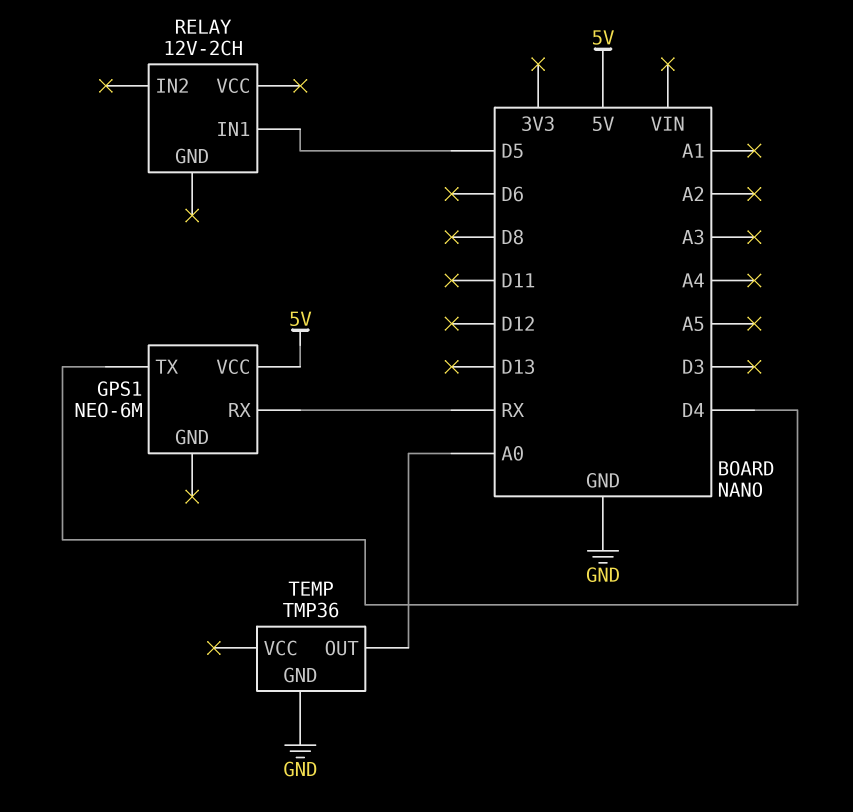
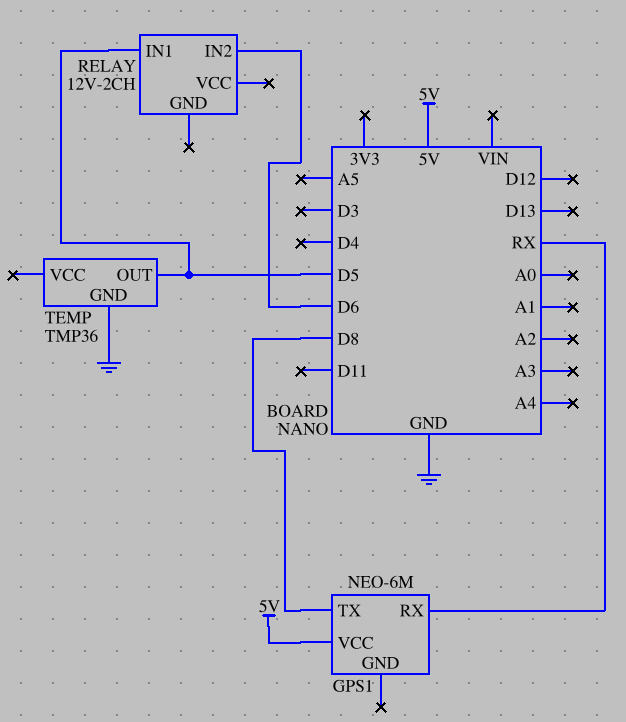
GPS1 pin TX: D4 -> D8
RELAY pin IN2: none -> D6
TEMP pin OUT: A0 -> D5

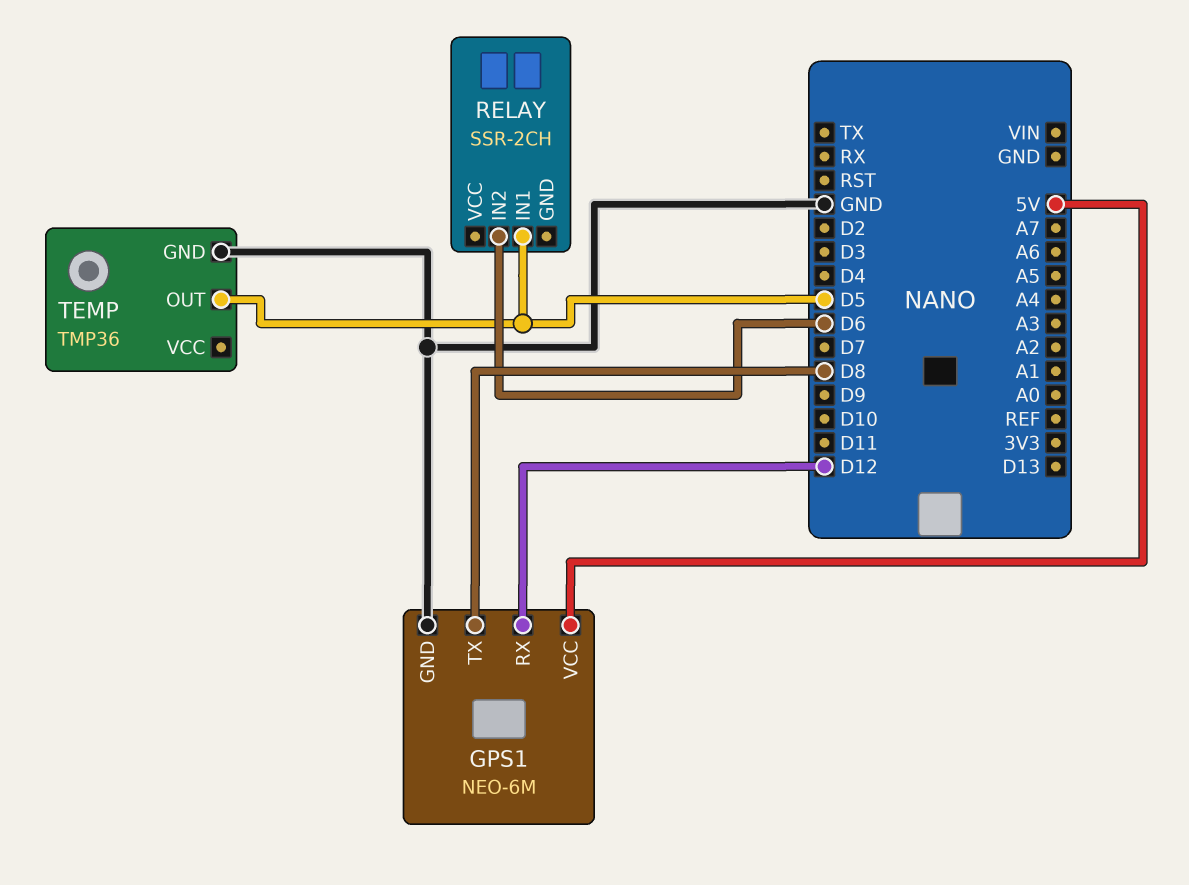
GPS1 pin GND: none -> GND
GPS1 pin RX: RX -> D12
RELAY: 12V-2CH -> SSR-2CH

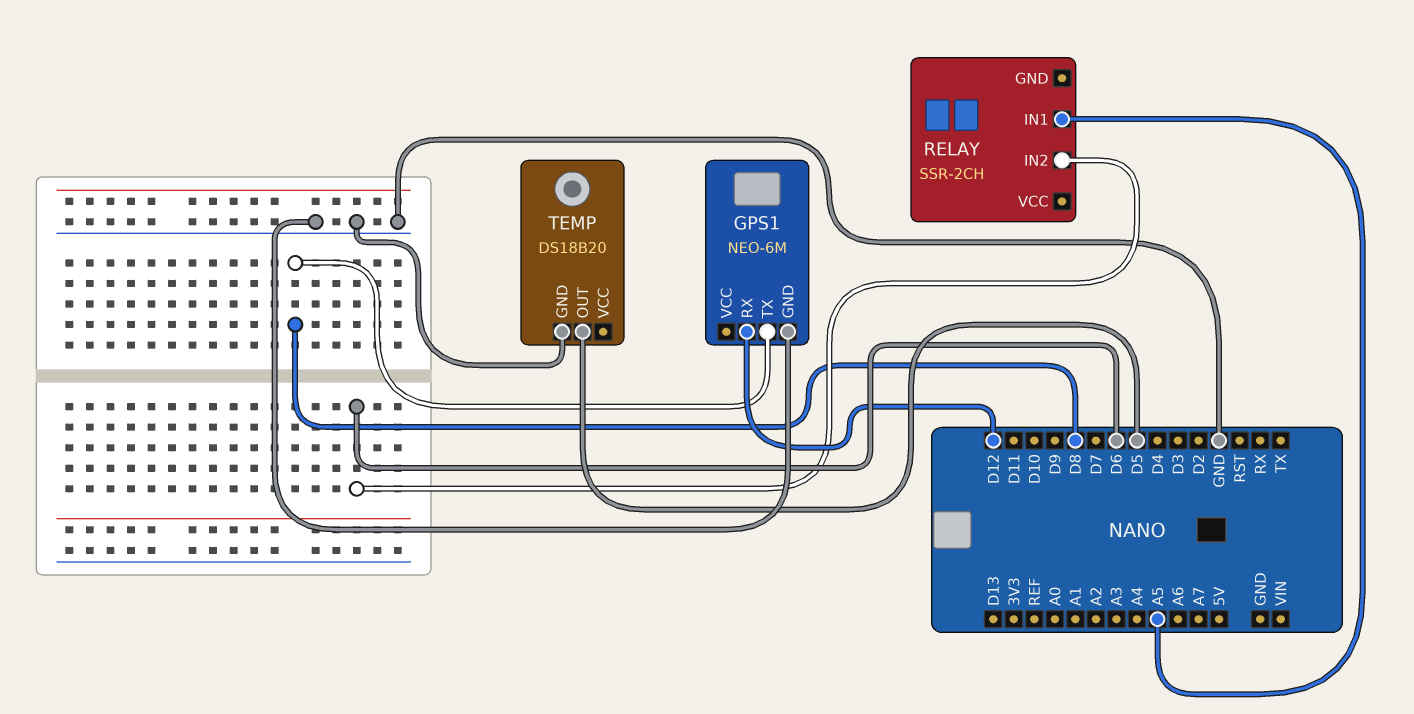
GPS1 pin VCC: 5V -> none
RELAY pin IN1: D5 -> A5
TEMP: TMP36 -> DS18B20

